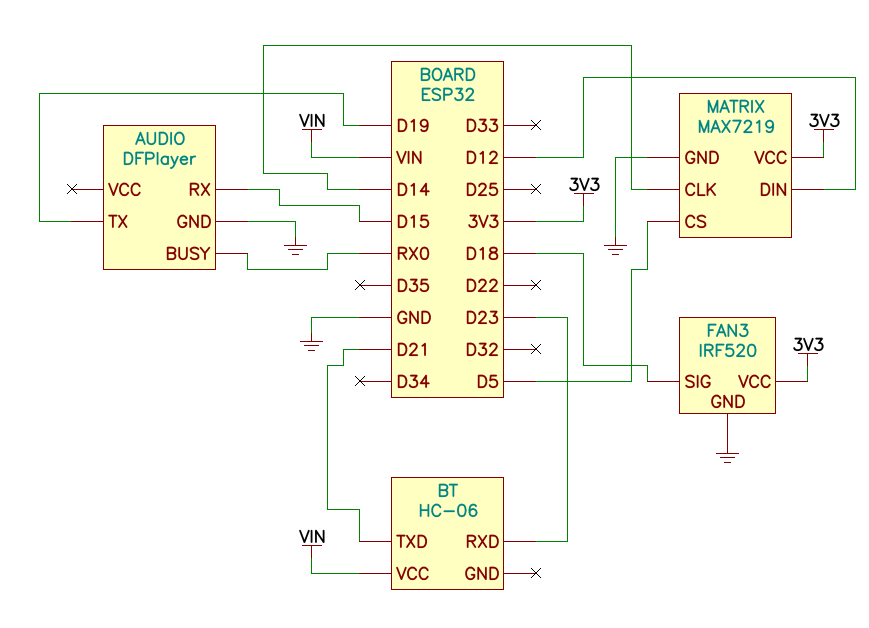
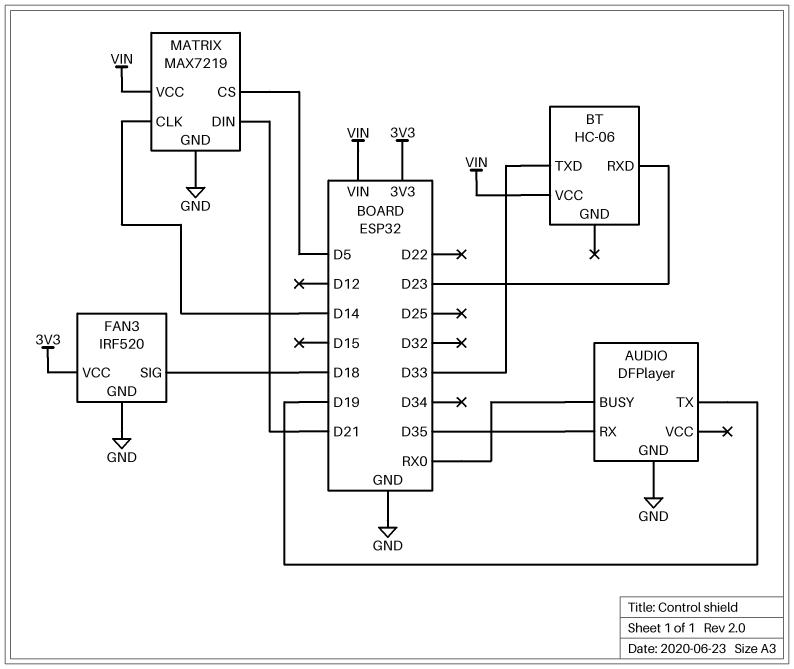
AUDIO pin RX: D15 -> D35
BT pin TXD: D21 -> D33
MATRIX pin DIN: D12 -> D21
MATRIX pin VCC: 3V3 -> VIN

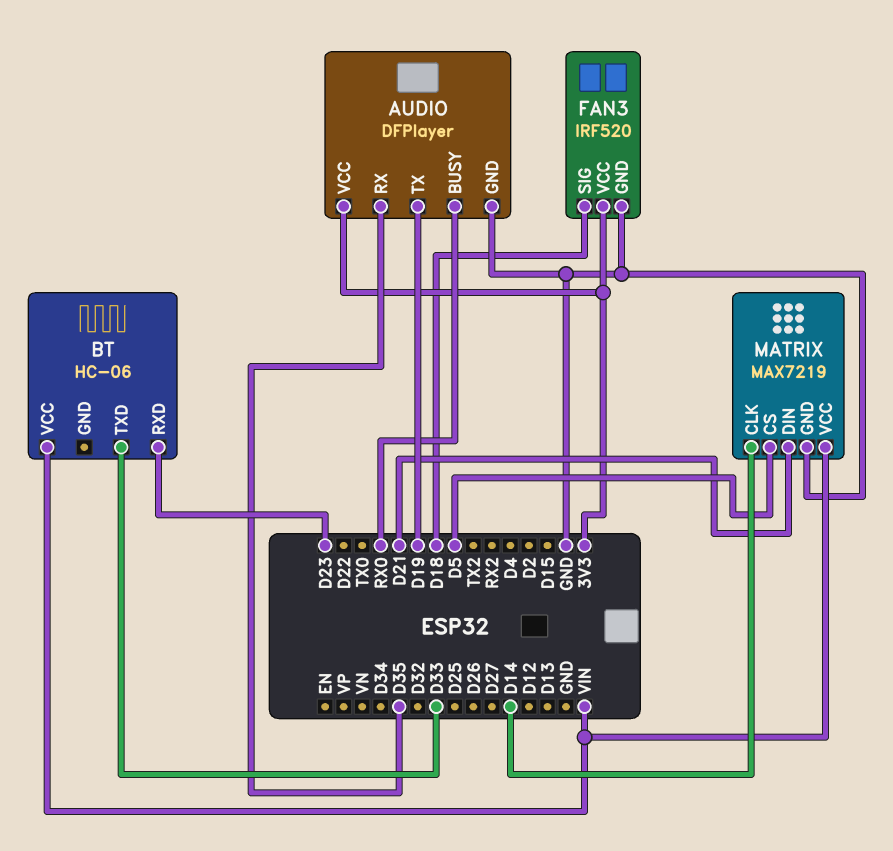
AUDIO pin VCC: none -> 3V3

